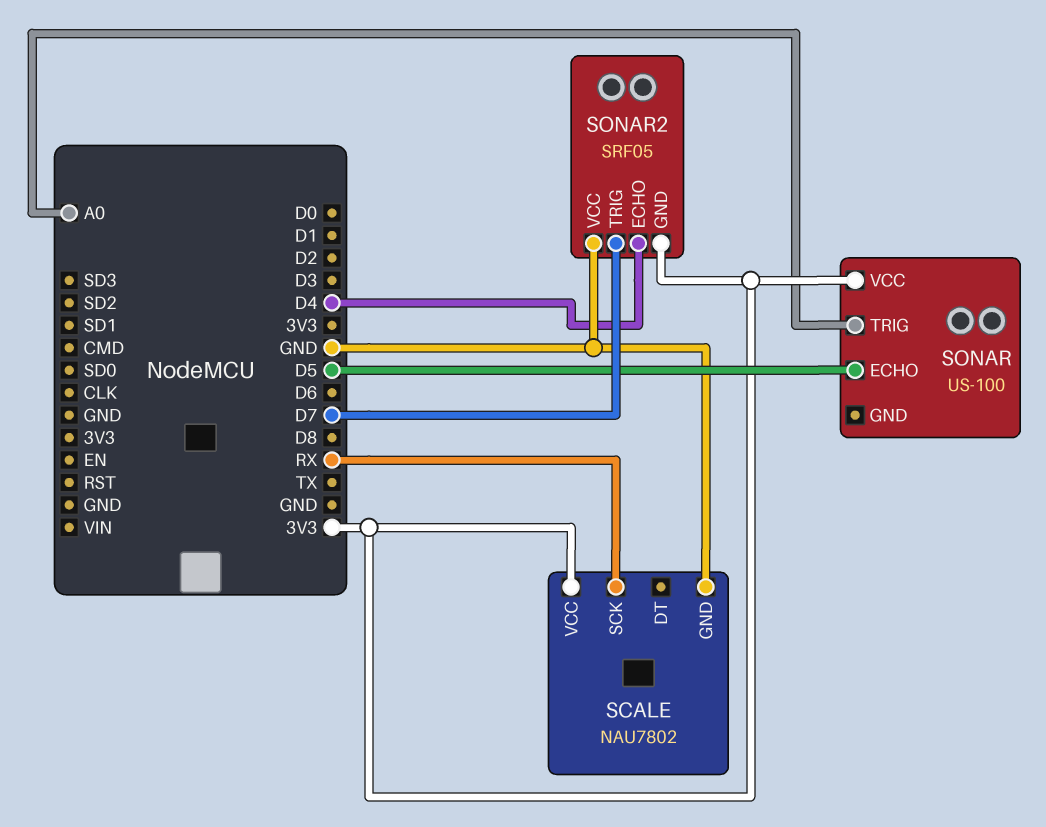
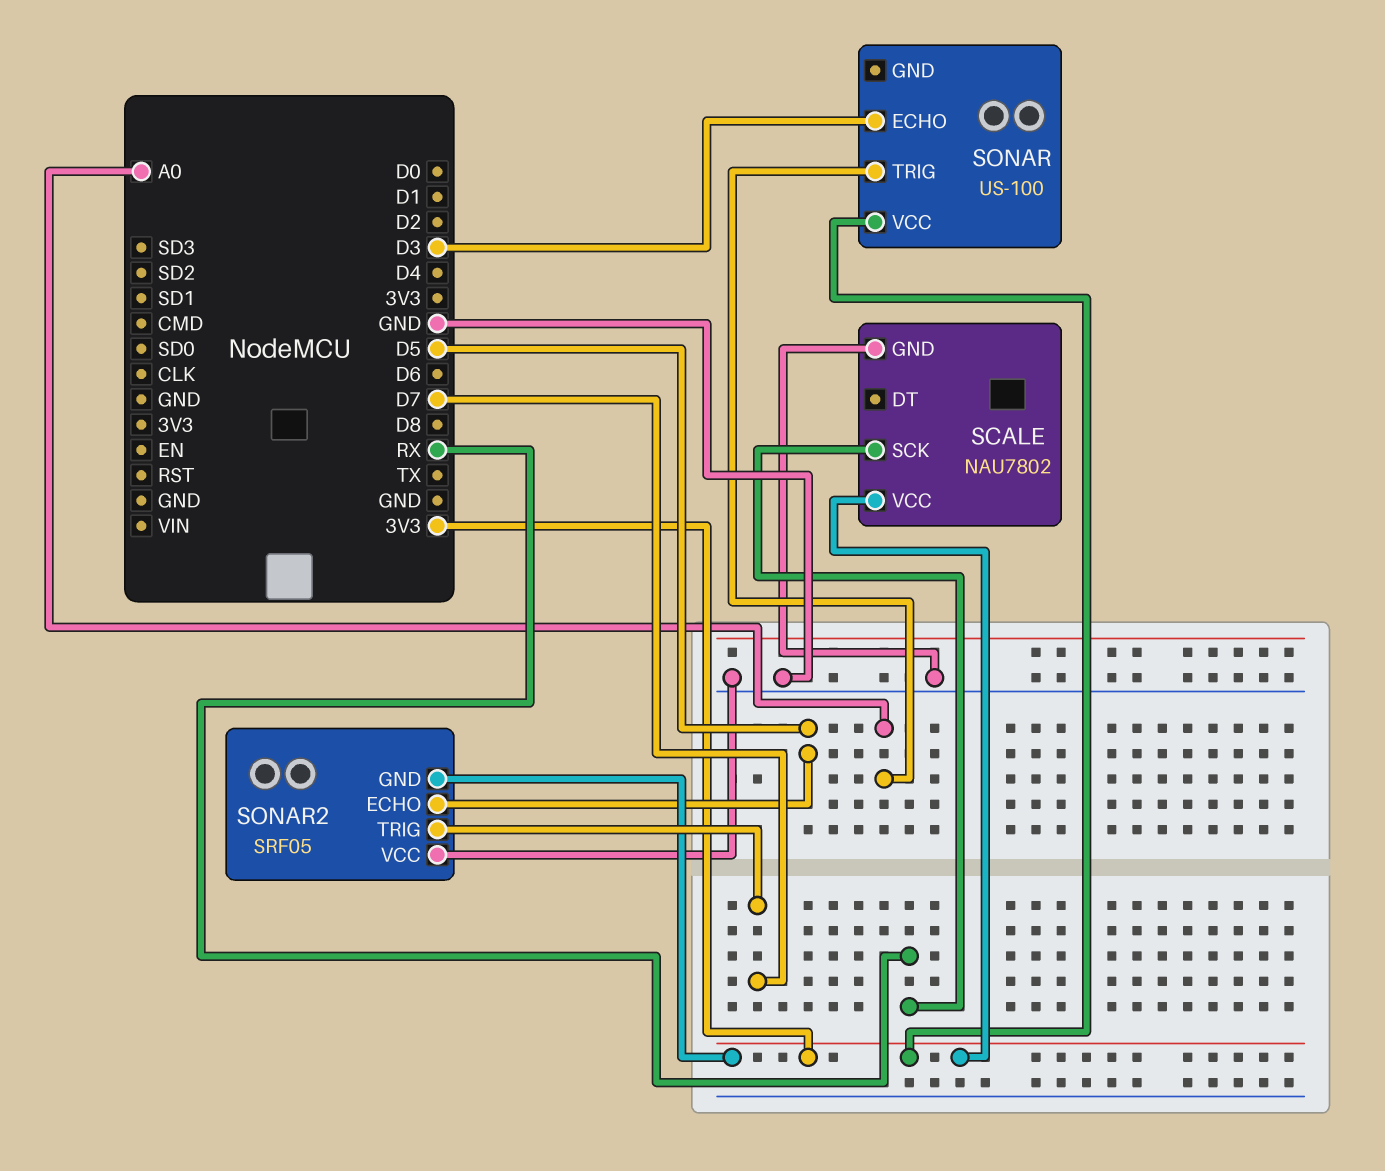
SONAR pin ECHO: D5 -> D3
SONAR2 pin ECHO: D4 -> D5

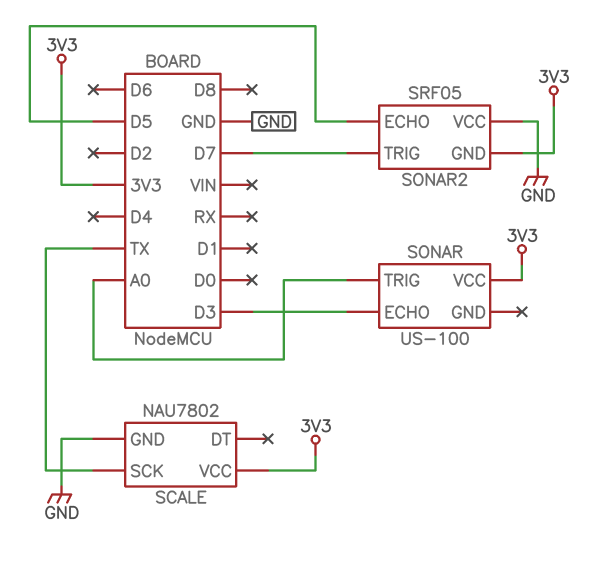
SCALE pin SCK: RX -> TX

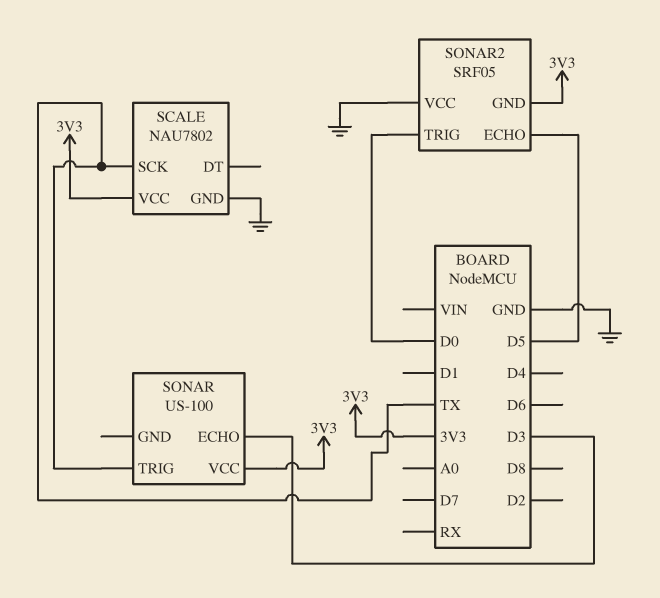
SONAR pin TRIG: A0 -> TX
SONAR2 pin TRIG: D7 -> D0

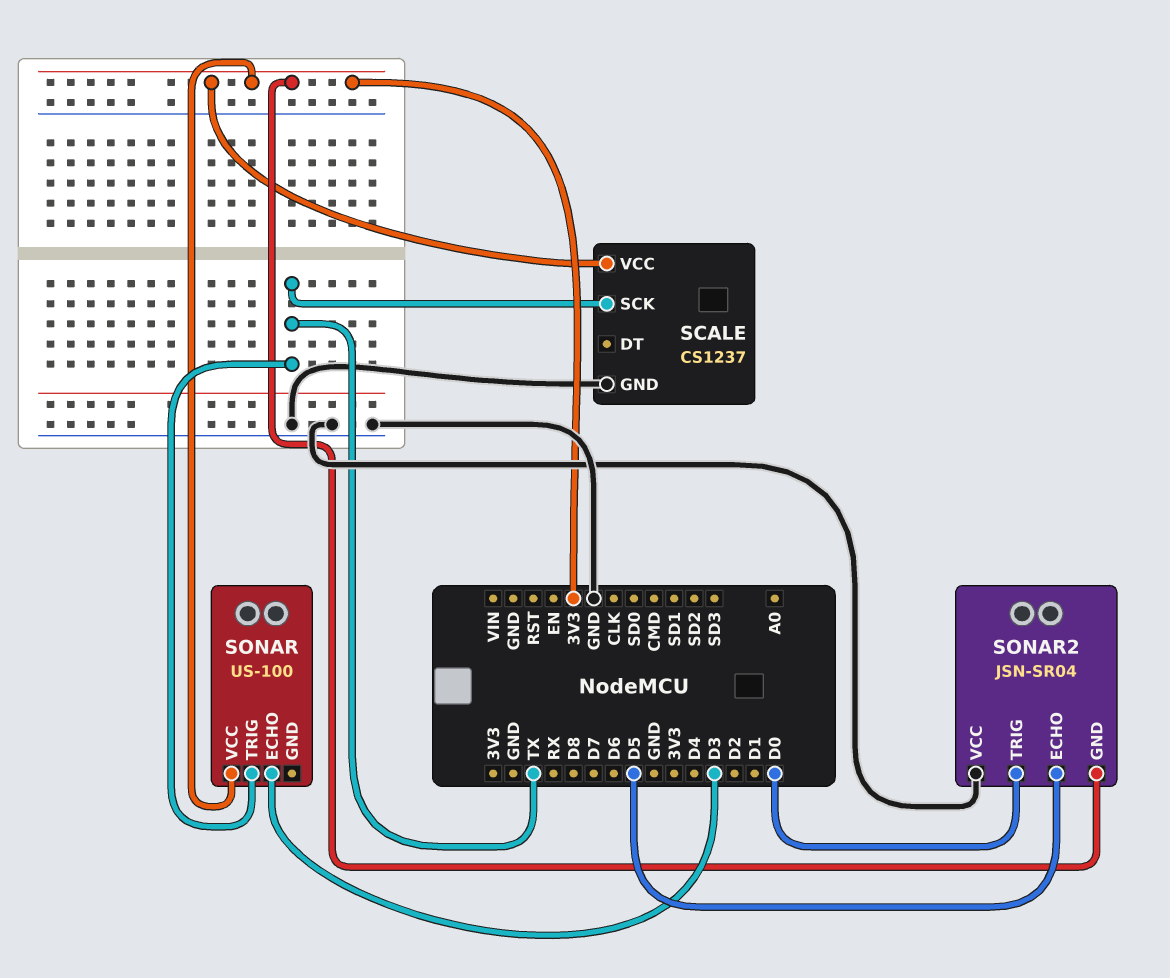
SCALE: NAU7802 -> CS1237
SONAR2: SRF05 -> JSN-SR04

